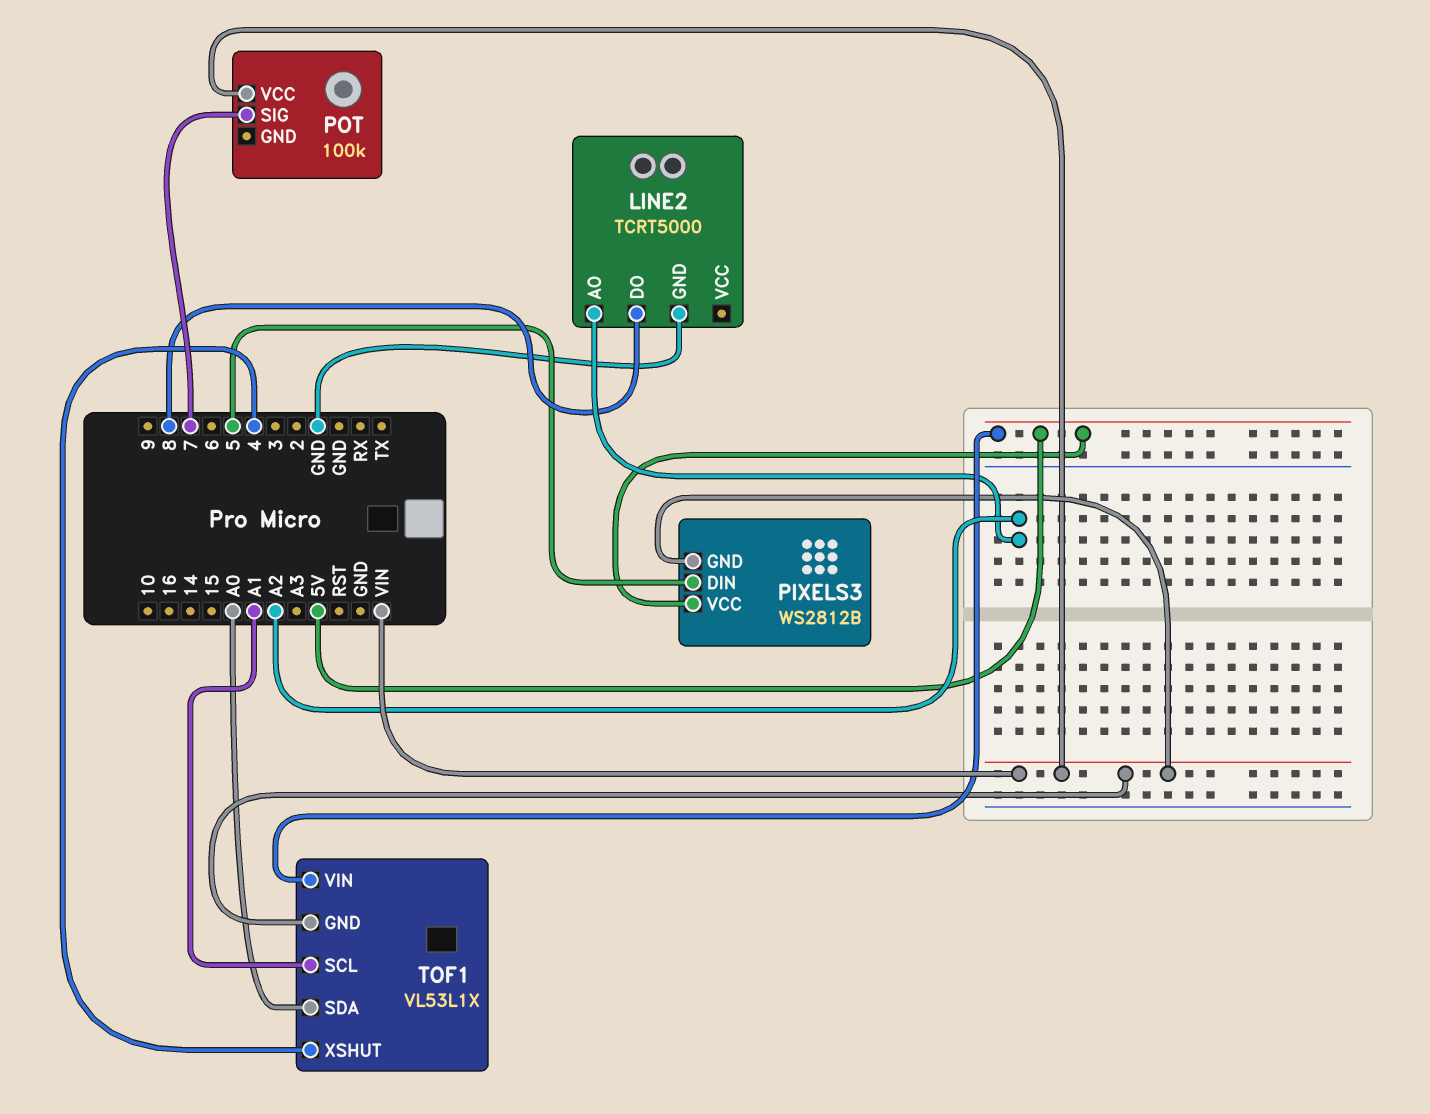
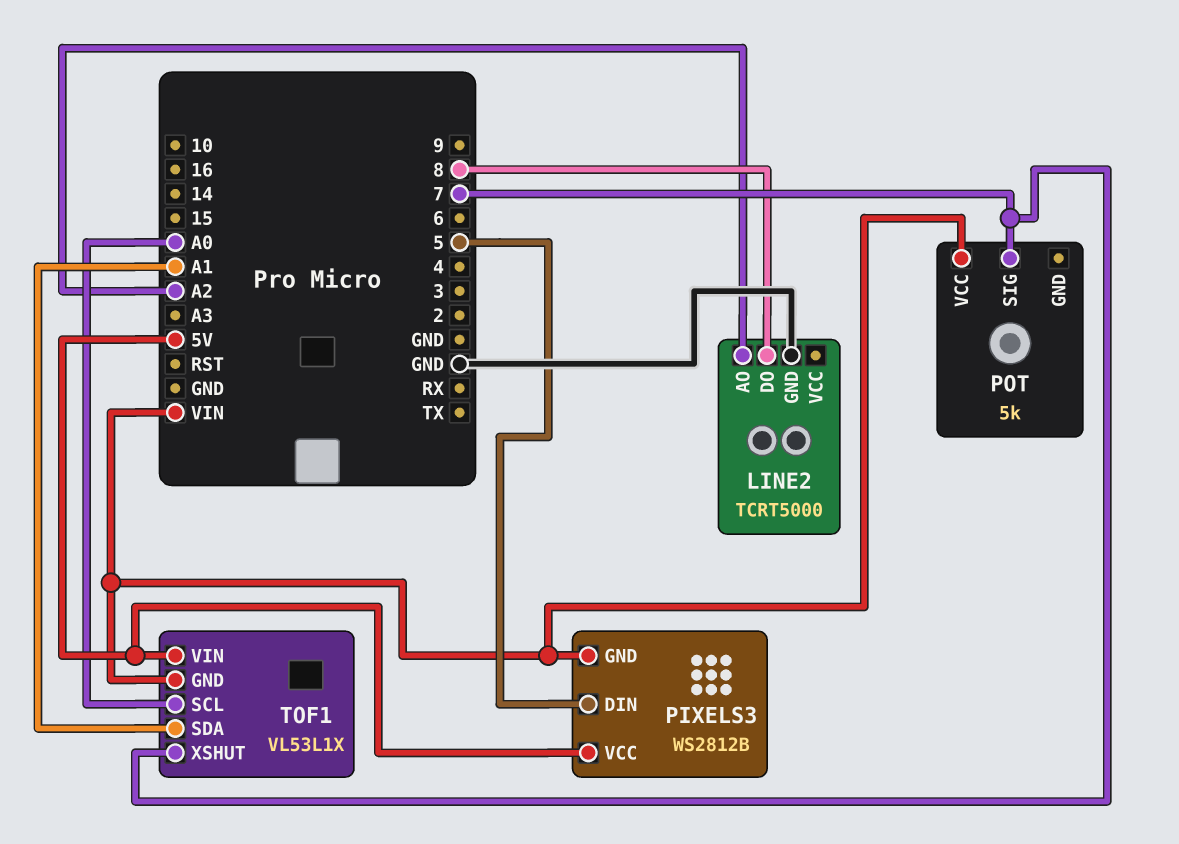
POT: 100k -> 5k
TOF1 pin SCL: A1 -> A0
TOF1 pin SDA: A0 -> A1
TOF1 pin XSHUT: 4 -> 7

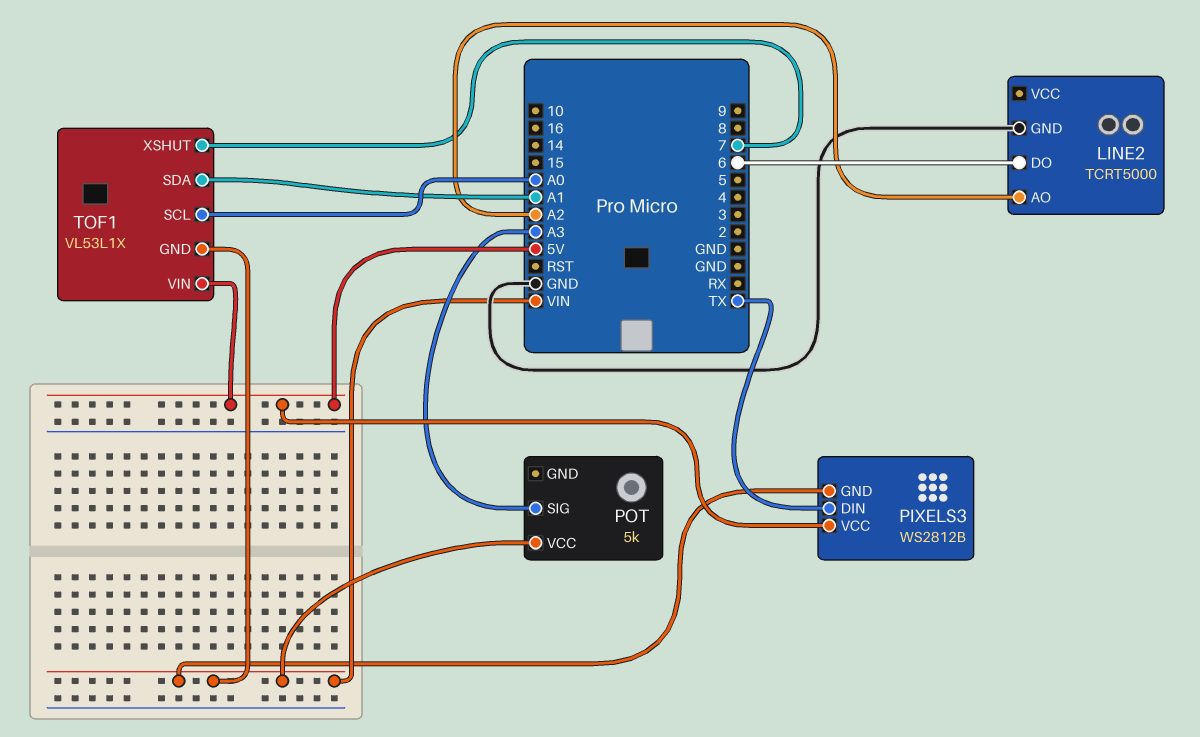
LINE2 pin DO: 8 -> 6
PIXELS3 pin DIN: 5 -> TX
POT pin SIG: 7 -> A3

